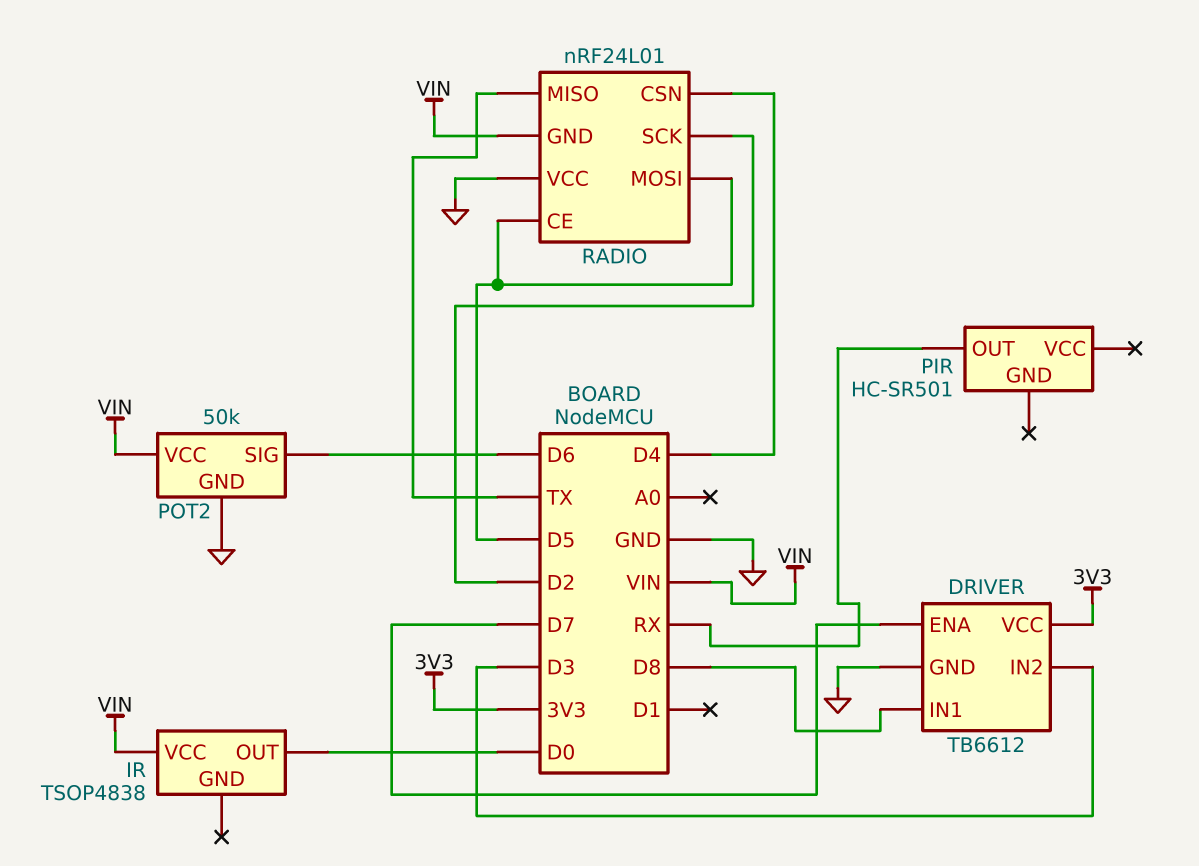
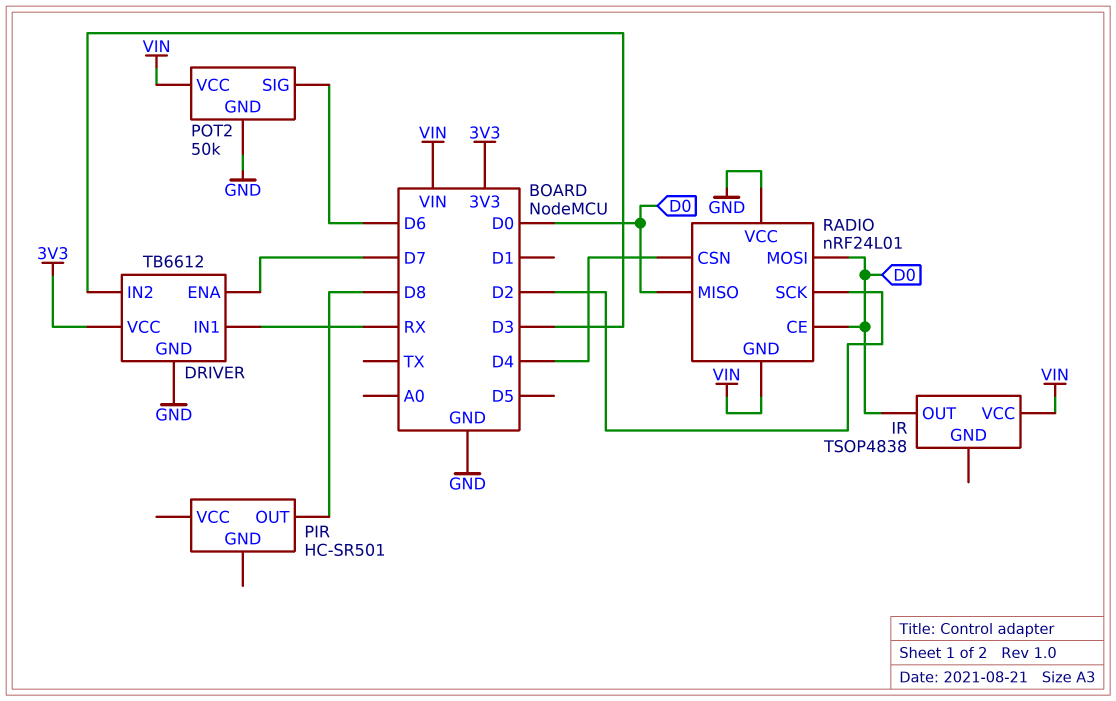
DRIVER pin IN1: D8 -> RX
PIR pin OUT: RX -> D8
RADIO pin CE: D5 -> D0
RADIO pin MISO: TX -> D0
RADIO pin MOSI: D5 -> D0

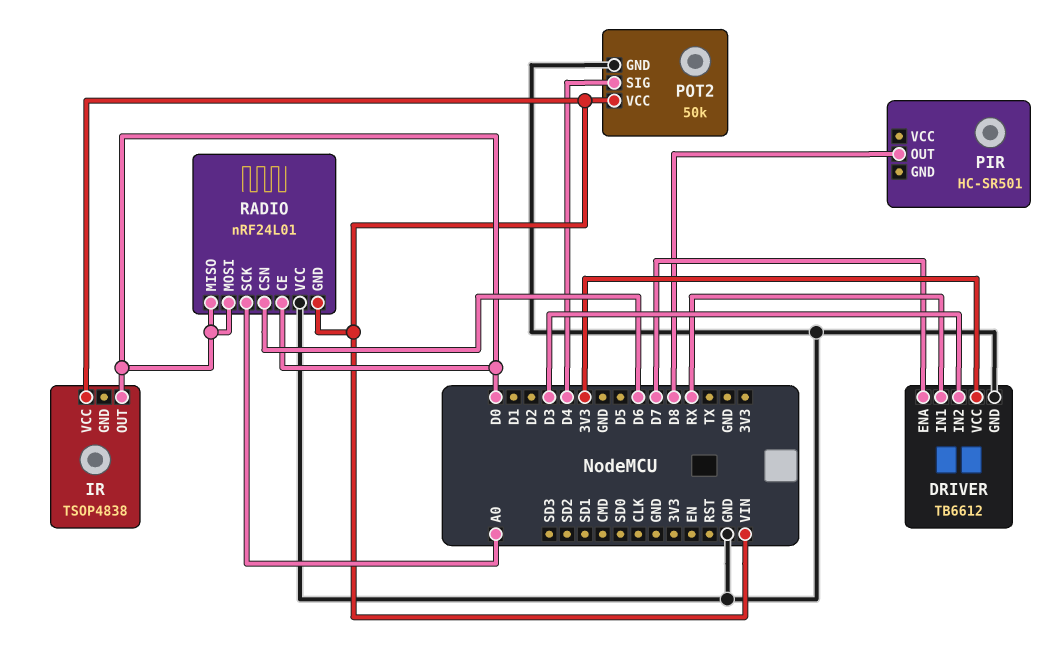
POT2 pin SIG: D6 -> D4
RADIO pin CSN: D4 -> D6
RADIO pin SCK: D2 -> A0

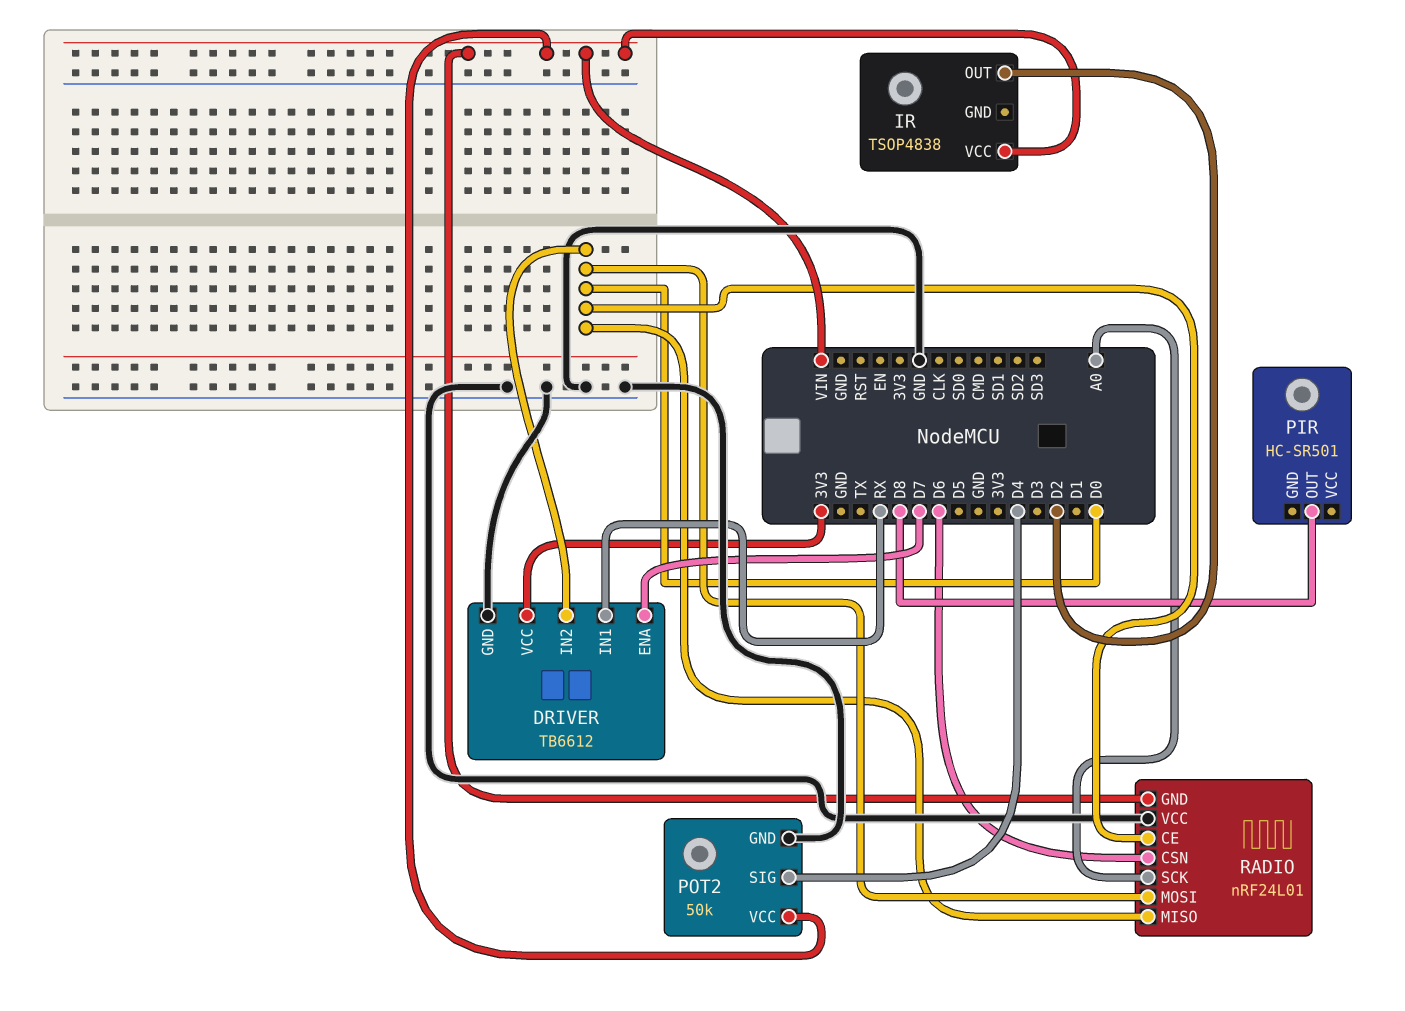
DRIVER pin IN2: D3 -> D0
IR pin OUT: D0 -> D2

